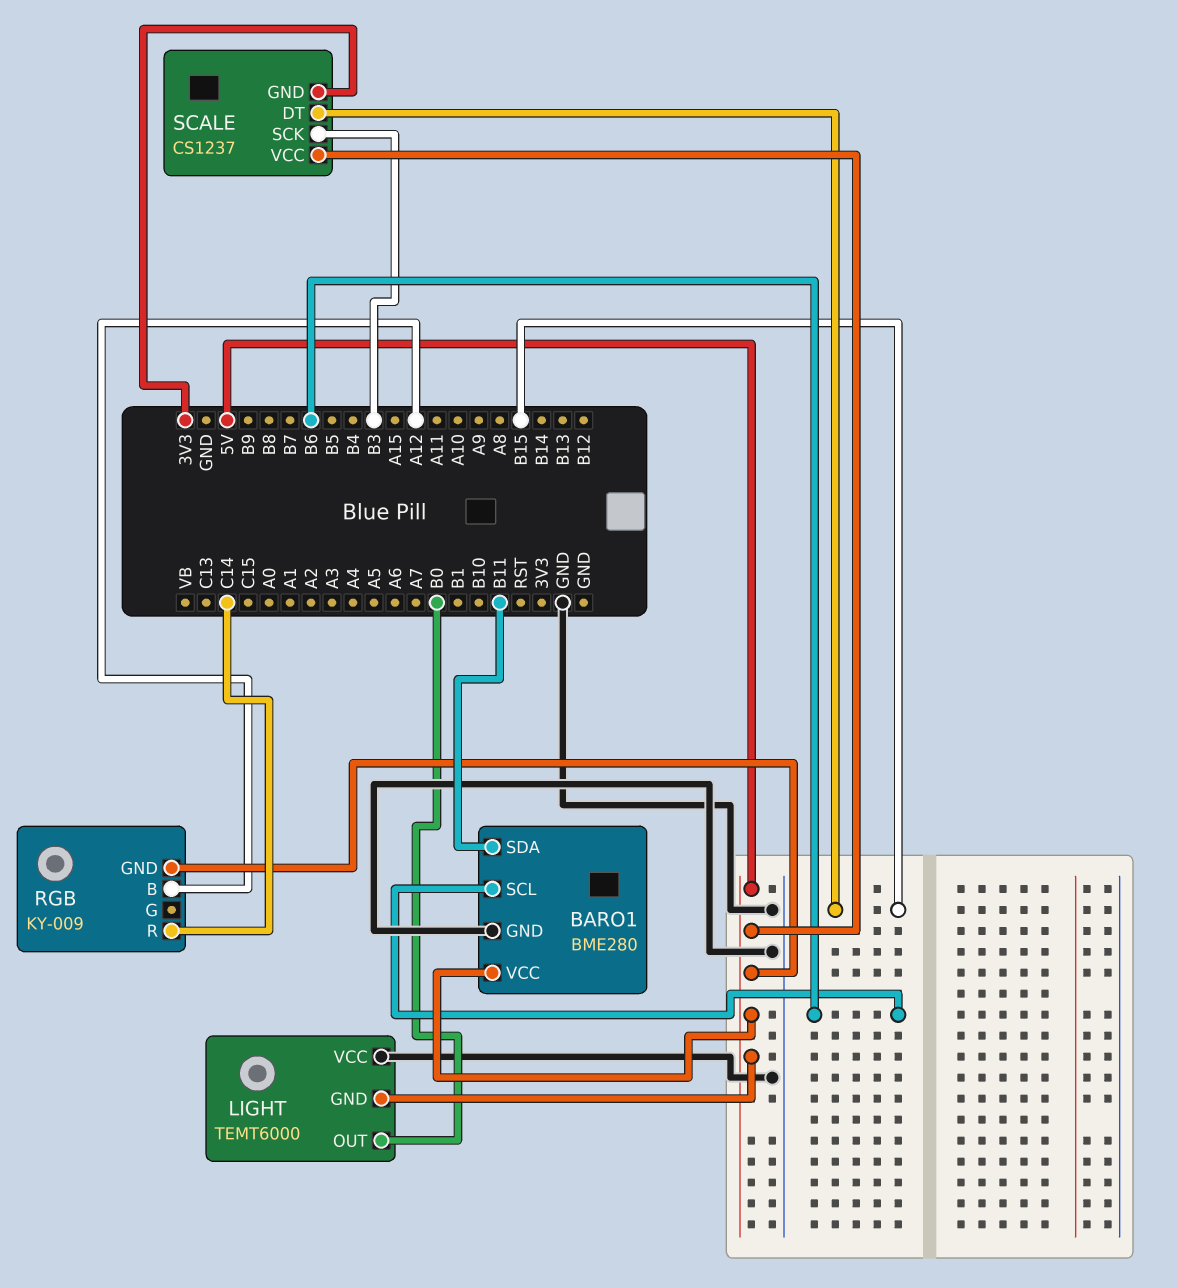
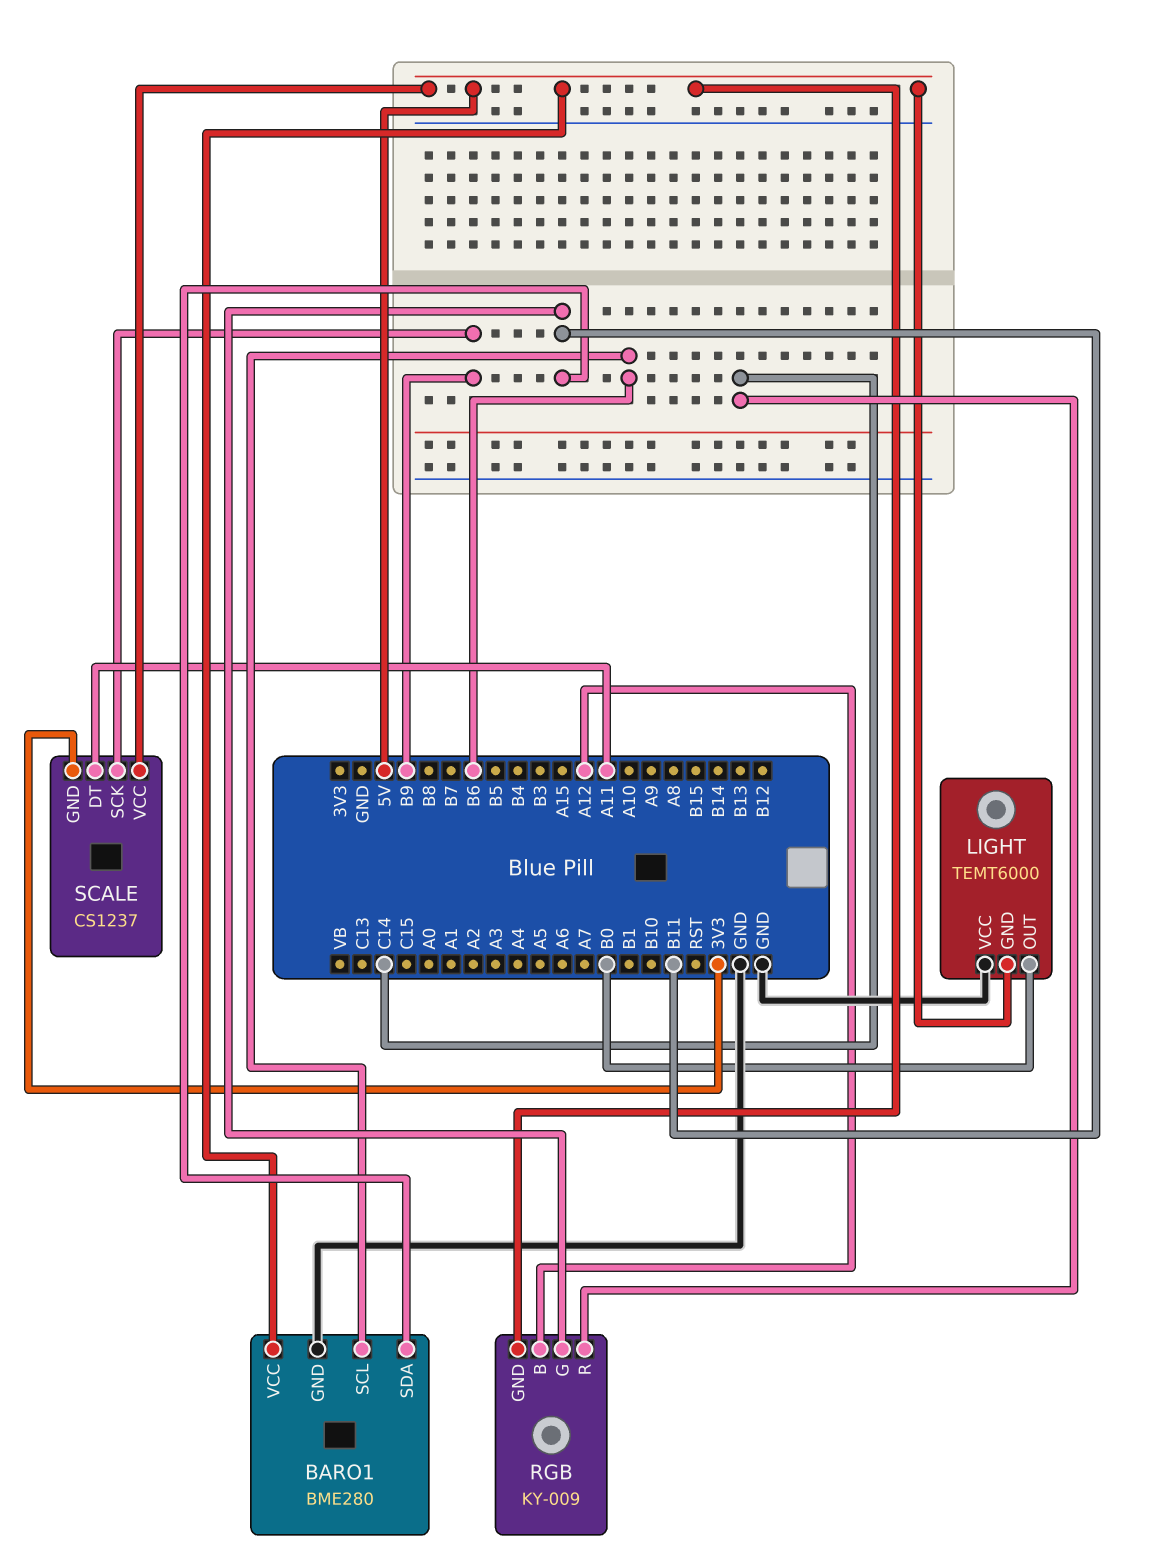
RGB pin G: none -> B11
SCALE pin DT: B15 -> A11
SCALE pin SCK: B3 -> B9

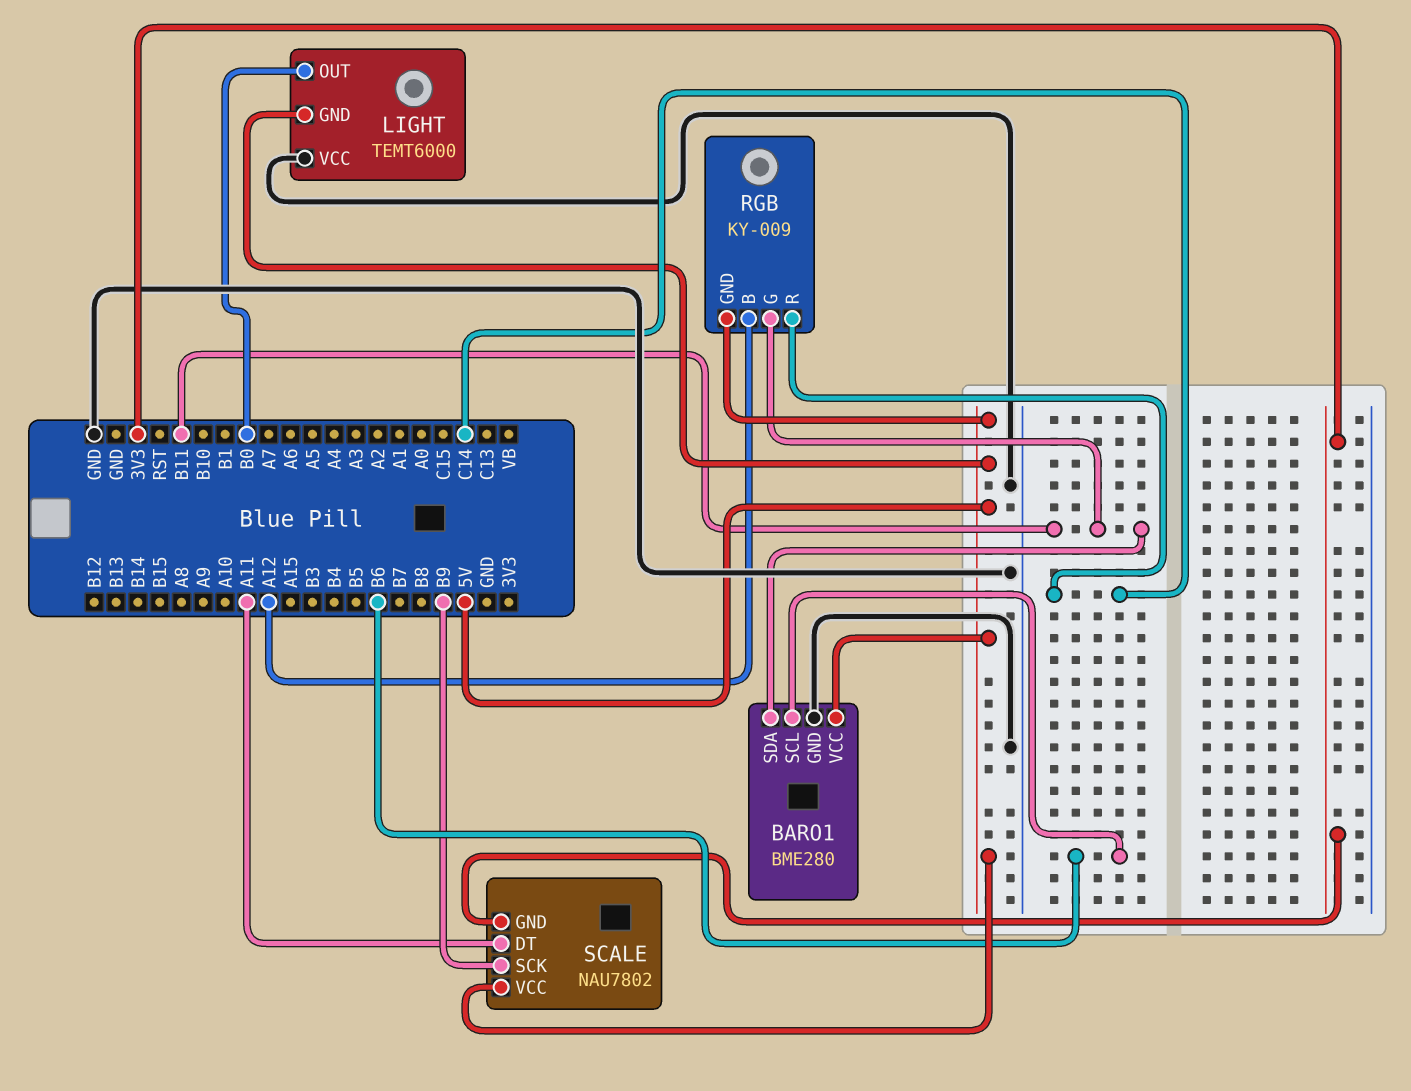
SCALE: CS1237 -> NAU7802

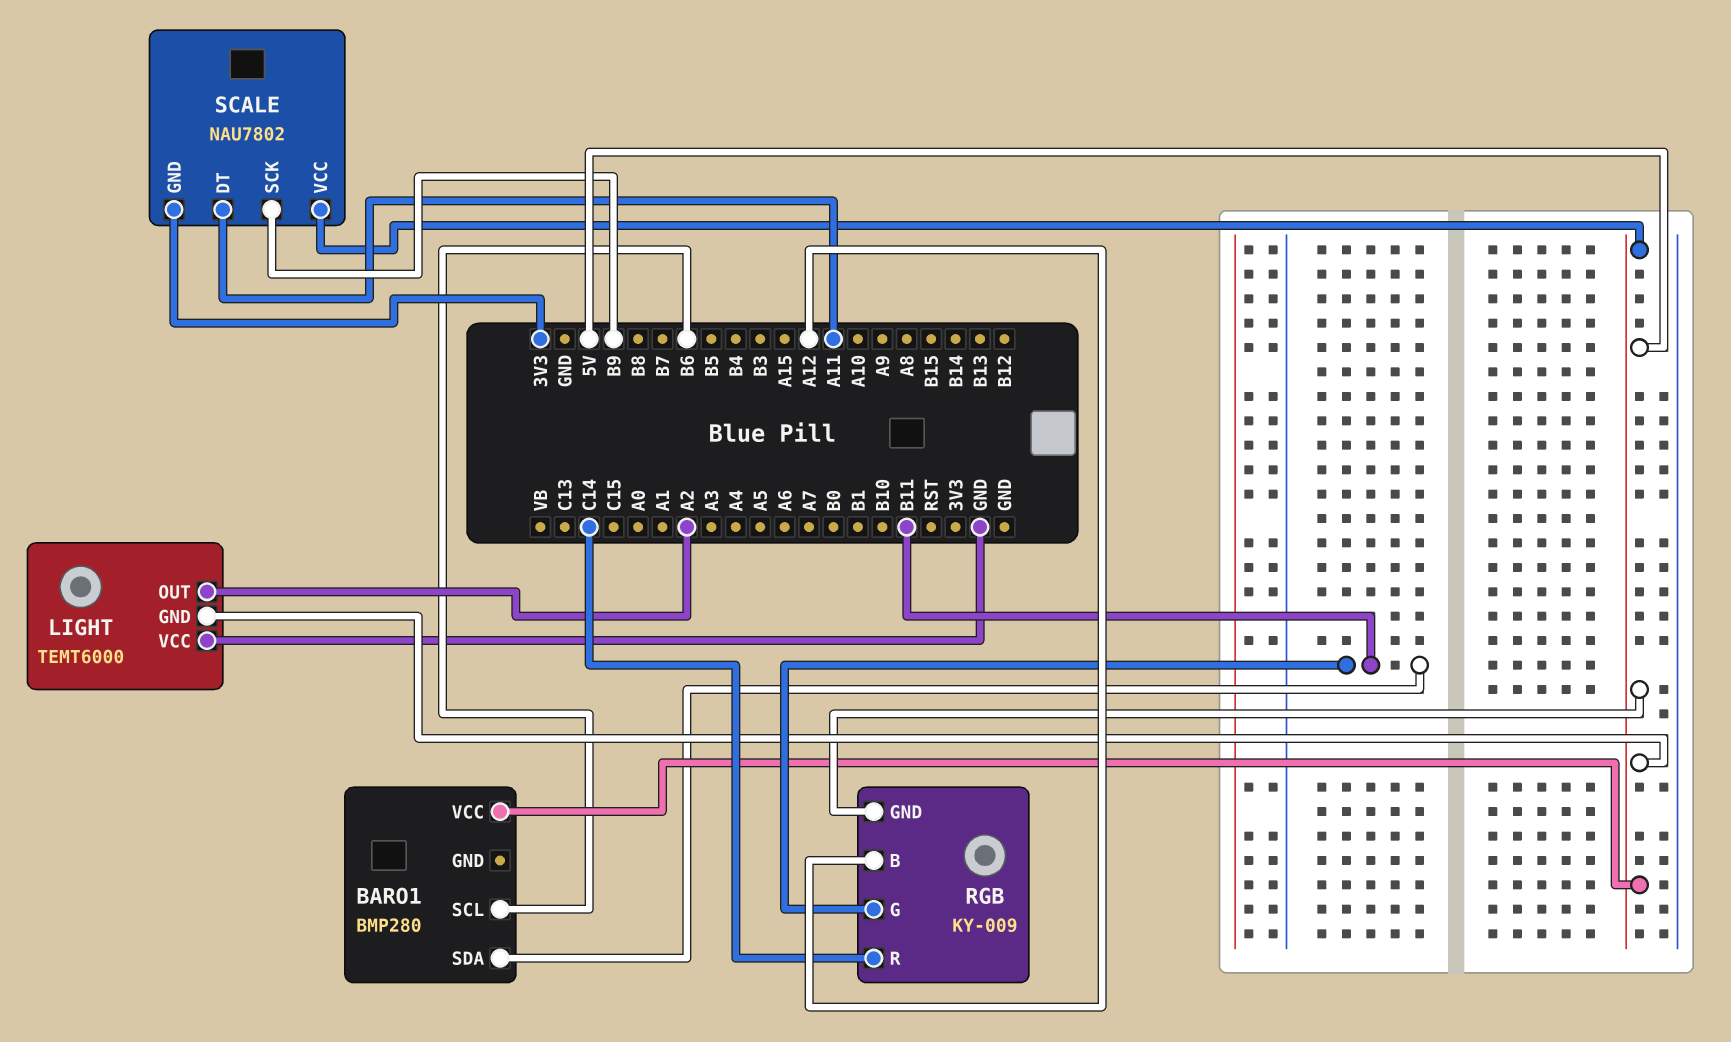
BARO1: BME280 -> BMP280
BARO1 pin GND: GND -> none
LIGHT pin OUT: B0 -> A2

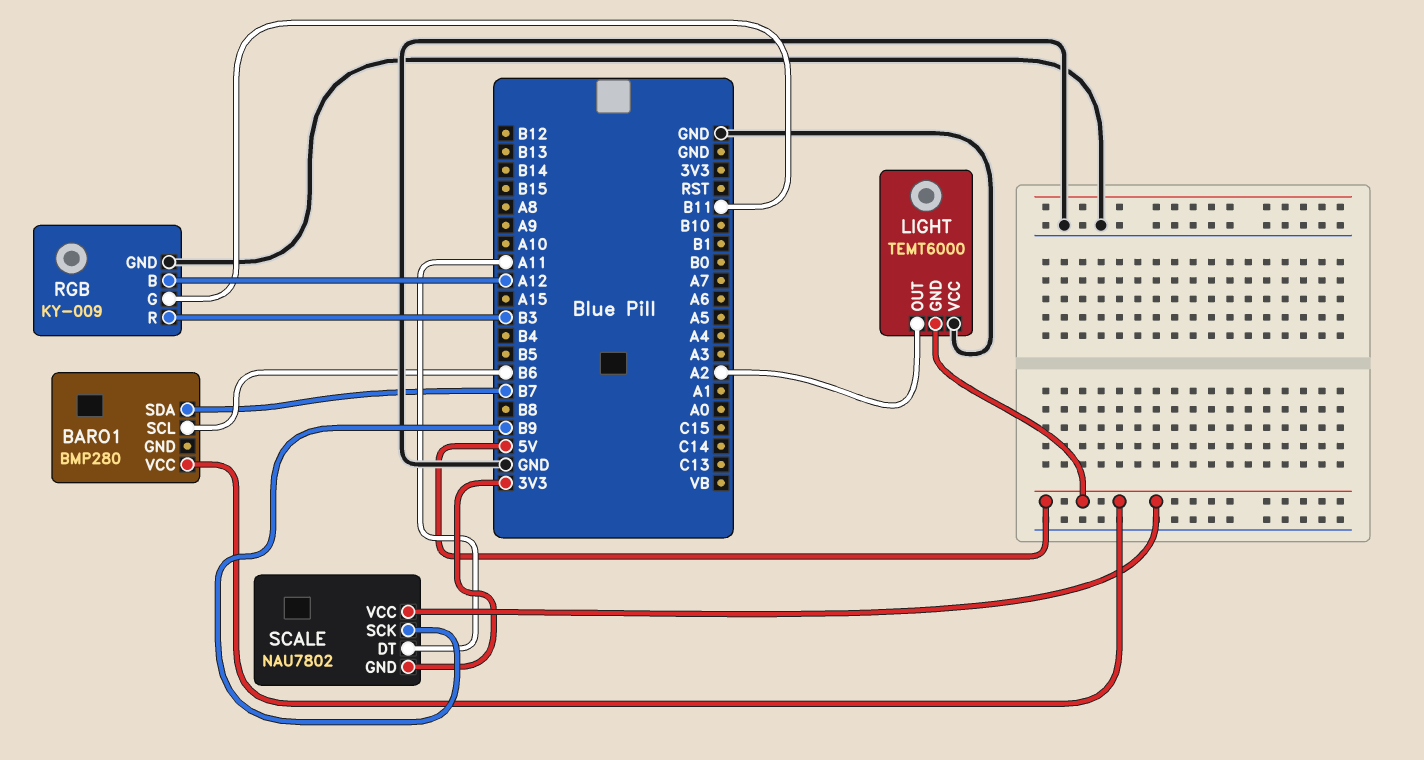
BARO1 pin SDA: B11 -> B7
RGB pin GND: 5V -> GND
RGB pin R: C14 -> B3

